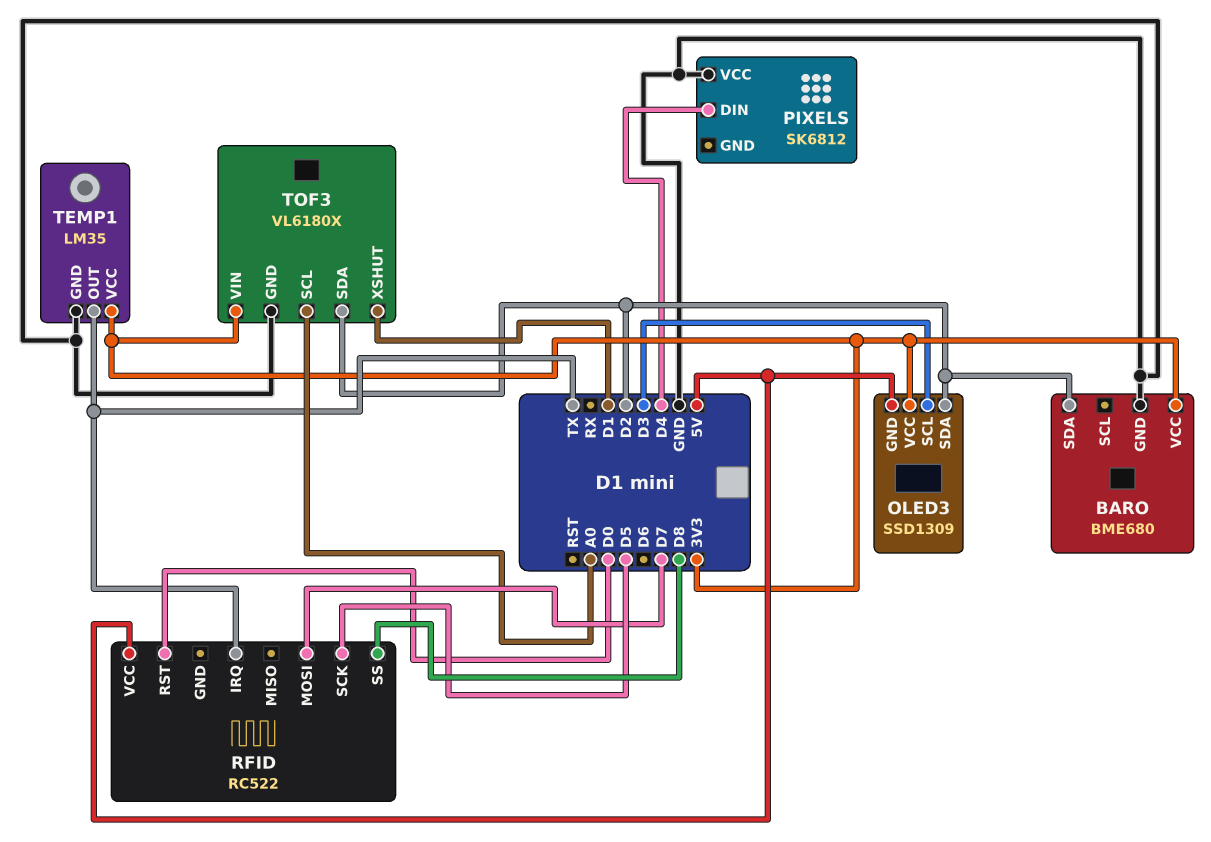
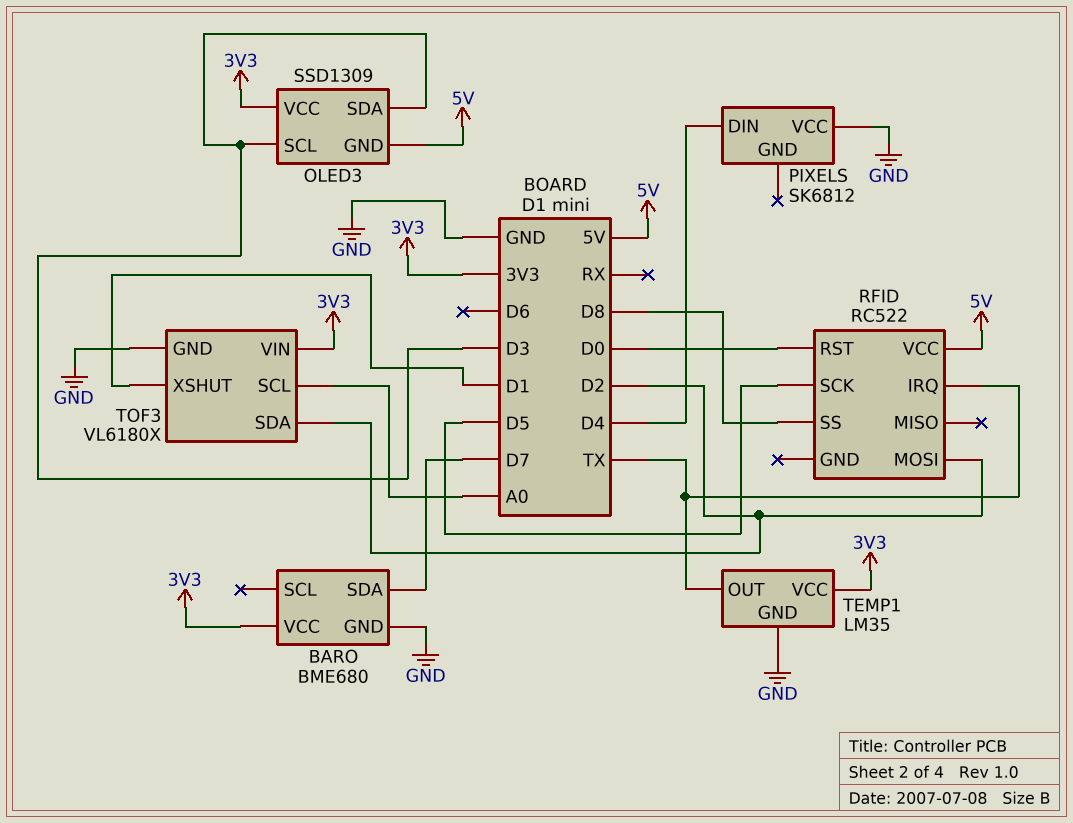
BARO pin SDA: D2 -> D7
OLED3 pin SDA: D2 -> D3
RFID pin MOSI: D7 -> D2

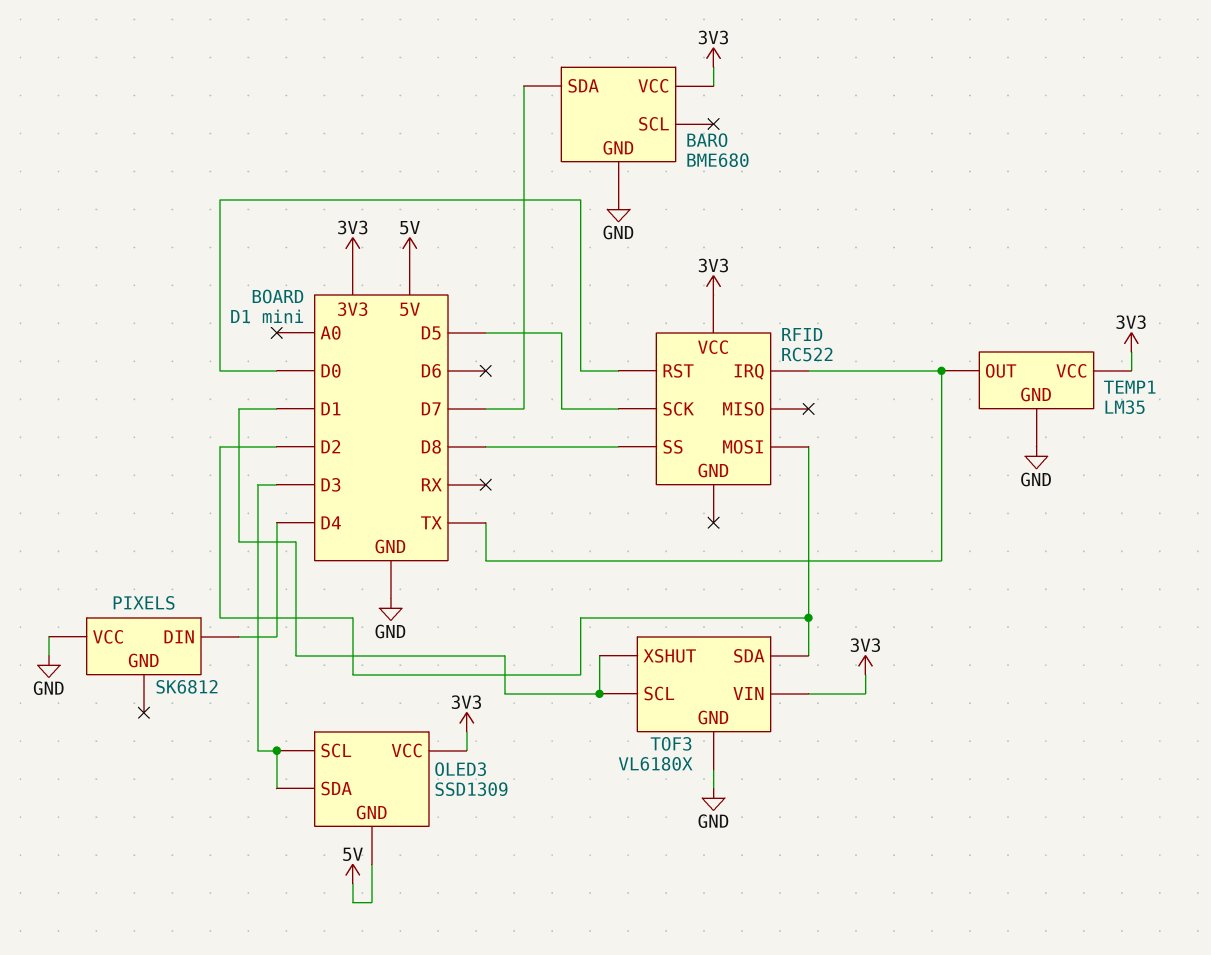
RFID pin VCC: 5V -> 3V3
TOF3 pin SCL: A0 -> D1

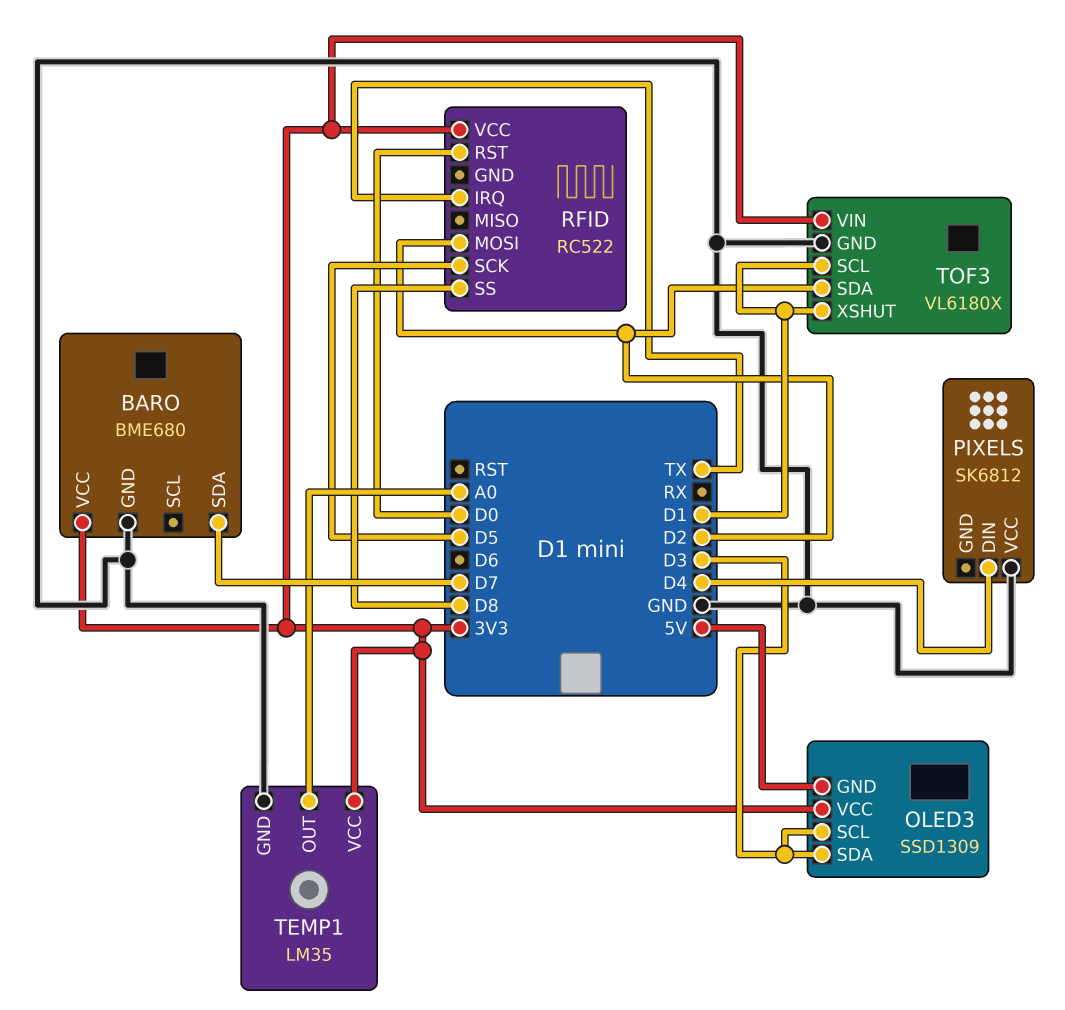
TEMP1 pin OUT: TX -> A0

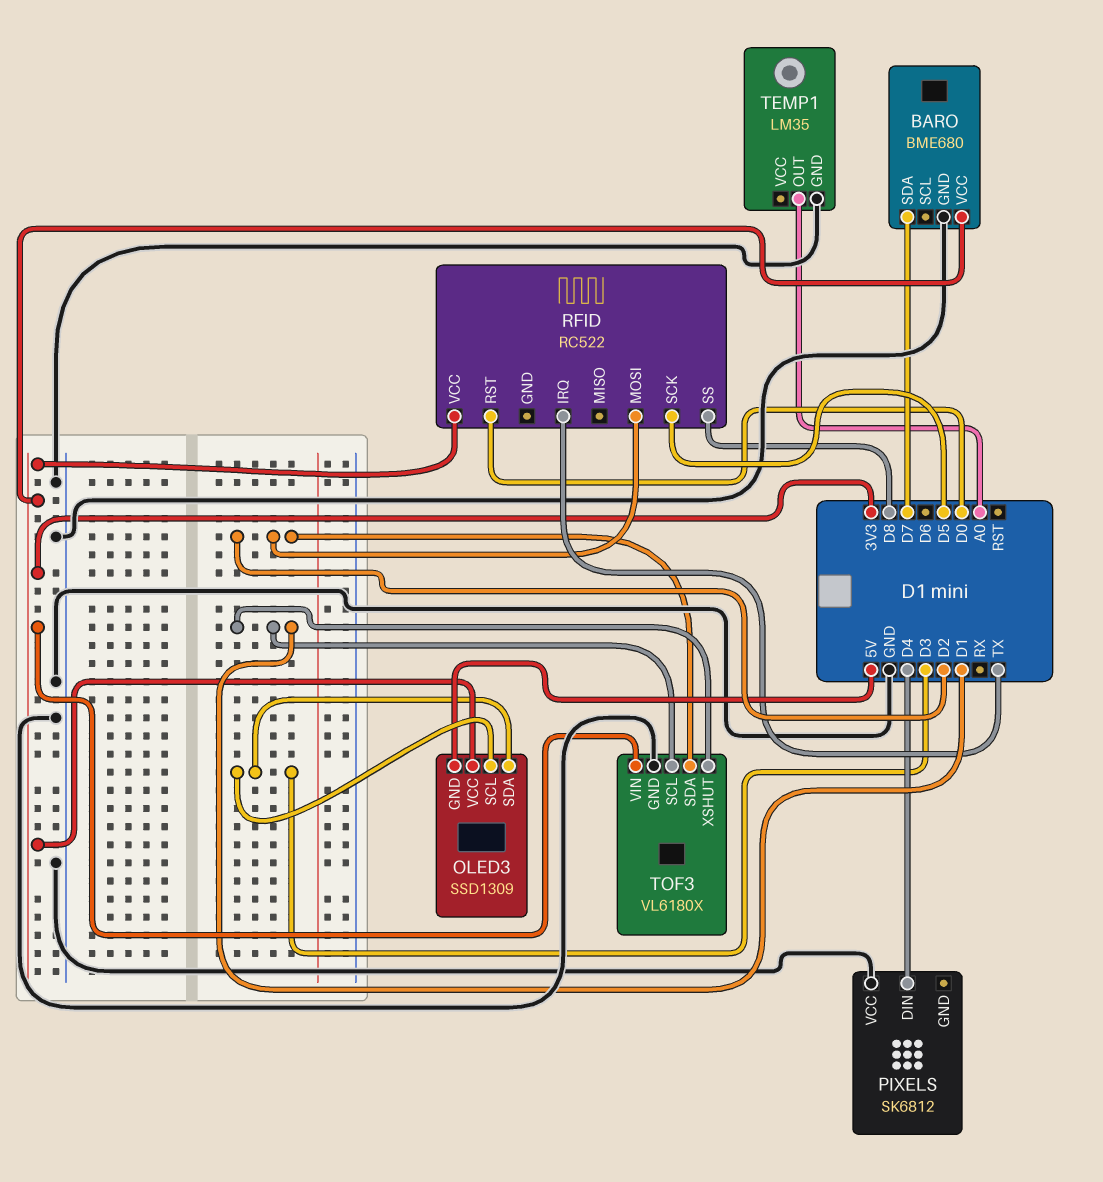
TEMP1 pin VCC: 3V3 -> none

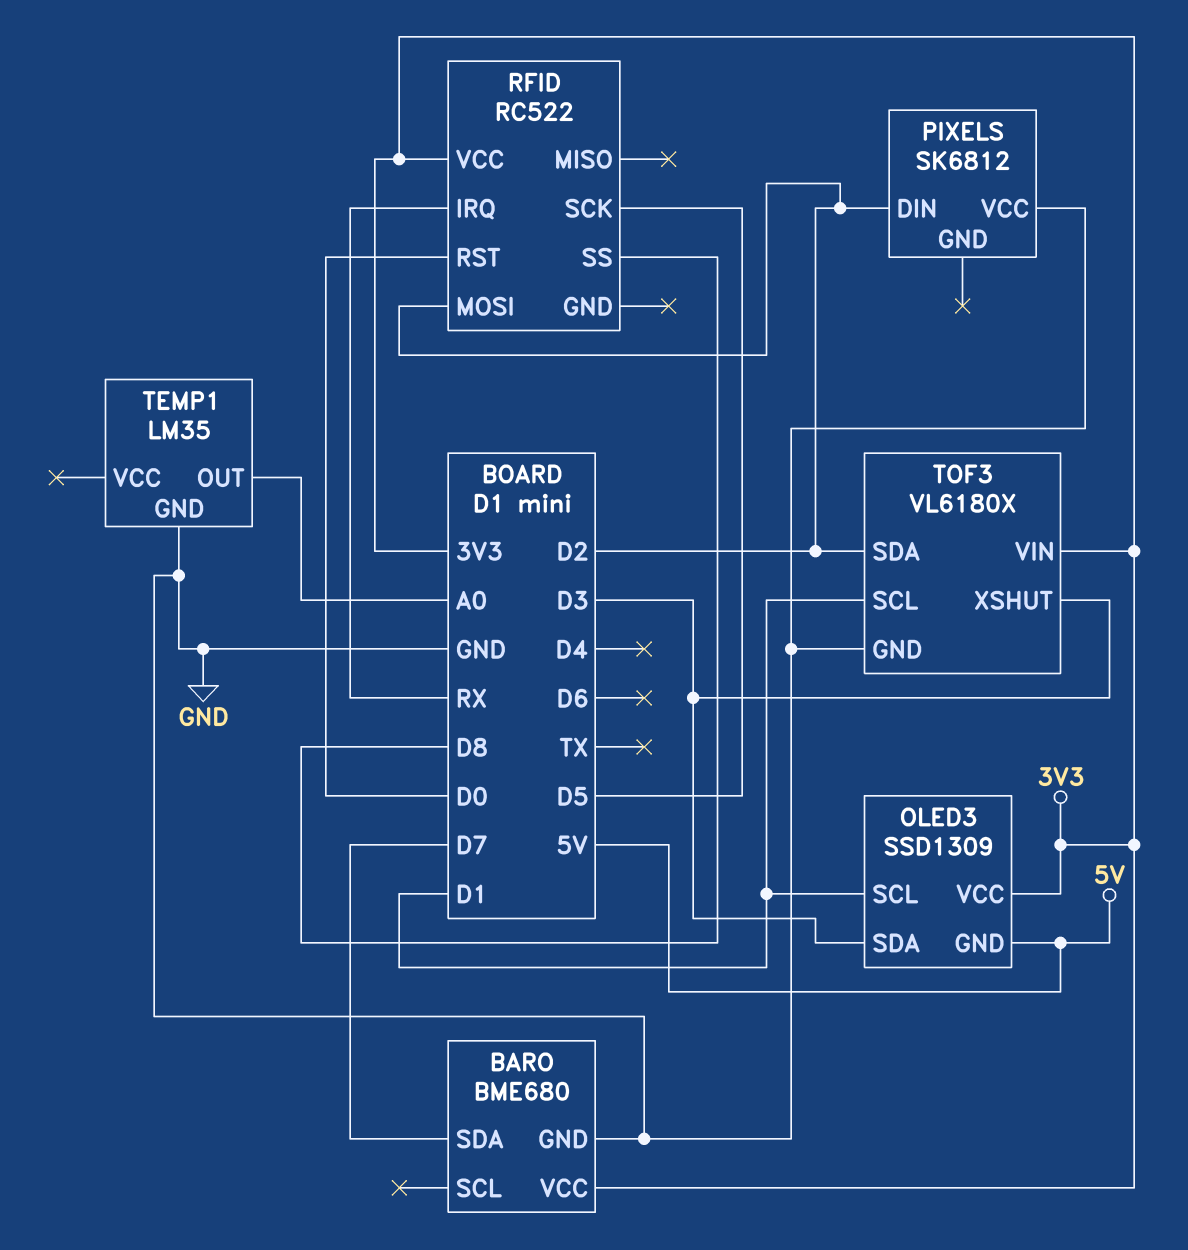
OLED3 pin SCL: D3 -> D1
PIXELS pin DIN: D4 -> D2
RFID pin IRQ: TX -> RX
TOF3 pin XSHUT: D1 -> D3

